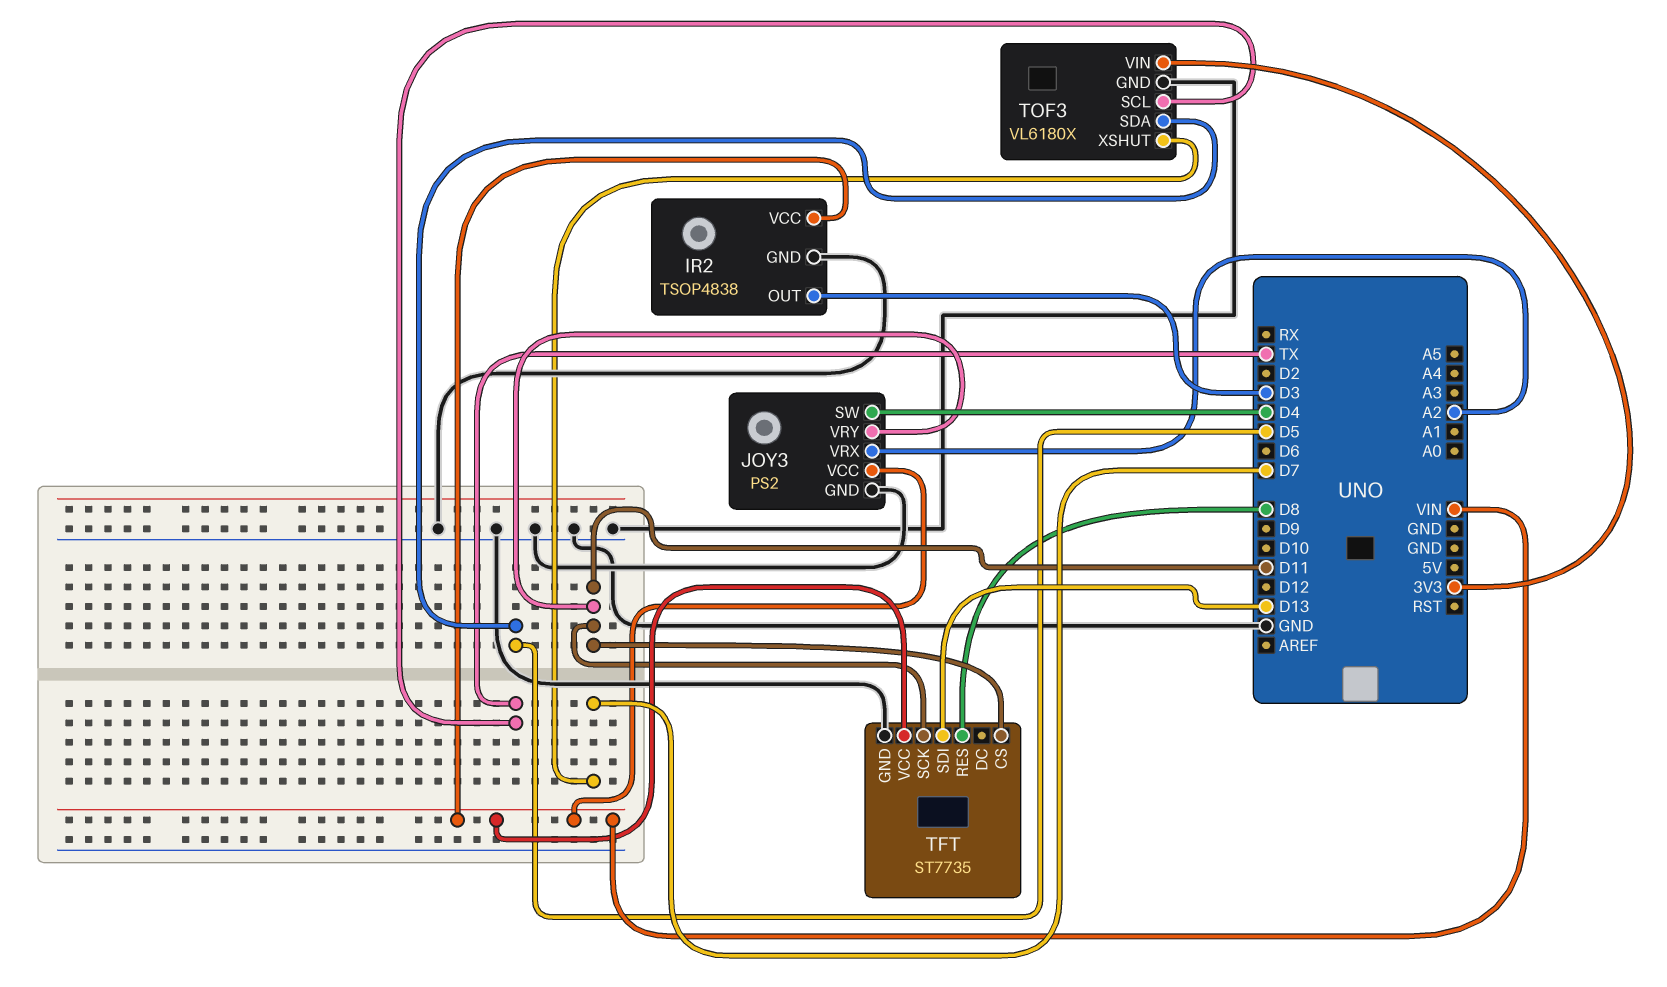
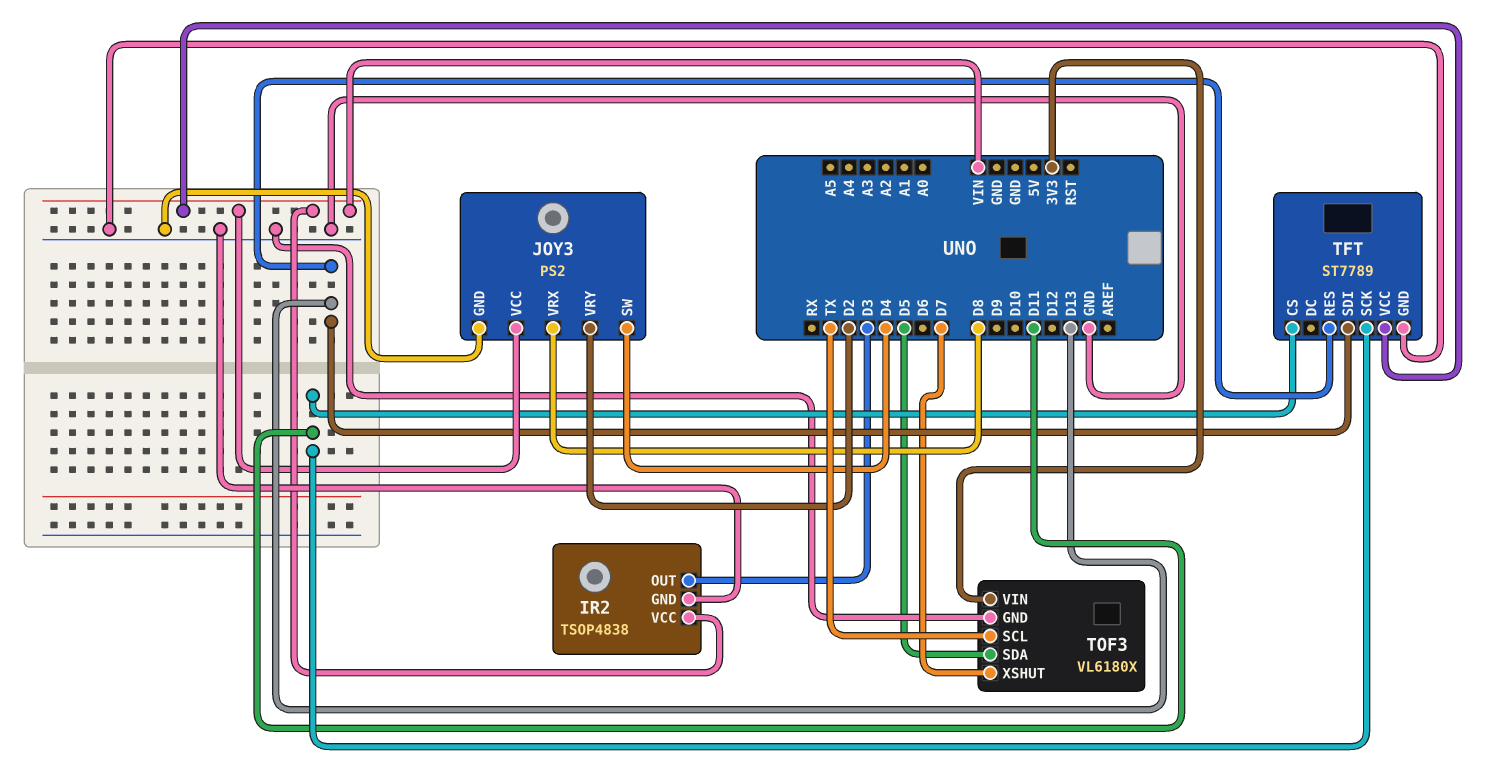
JOY3 pin VRX: A2 -> D8
JOY3 pin VRY: D11 -> D2
TFT: ST7735 -> ST7789
TFT pin RES: D8 -> D13

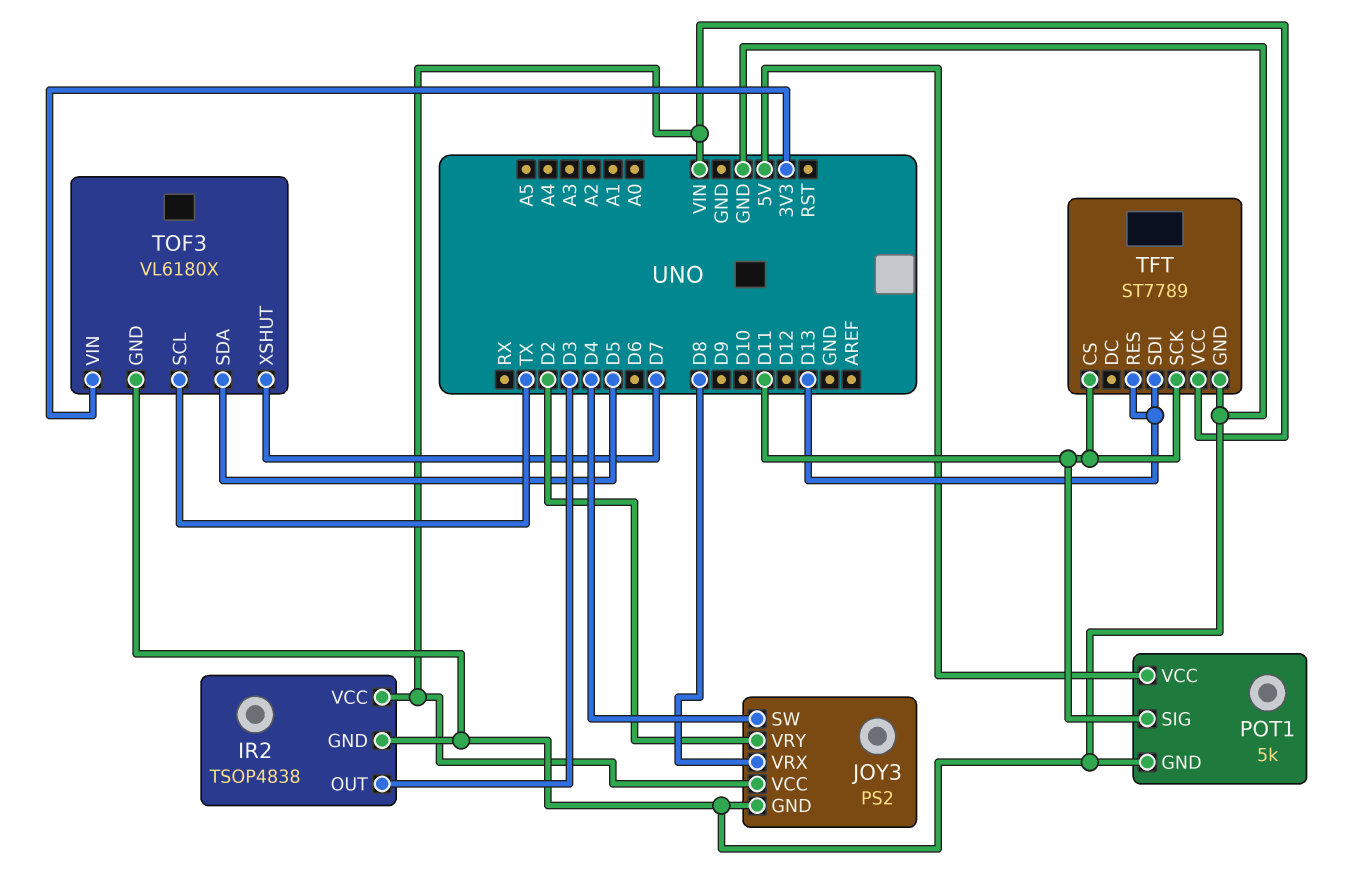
POT1: none -> 5k
POT1 pin GND: none -> GND
POT1 pin SIG: none -> D11
POT1 pin VCC: none -> 5V

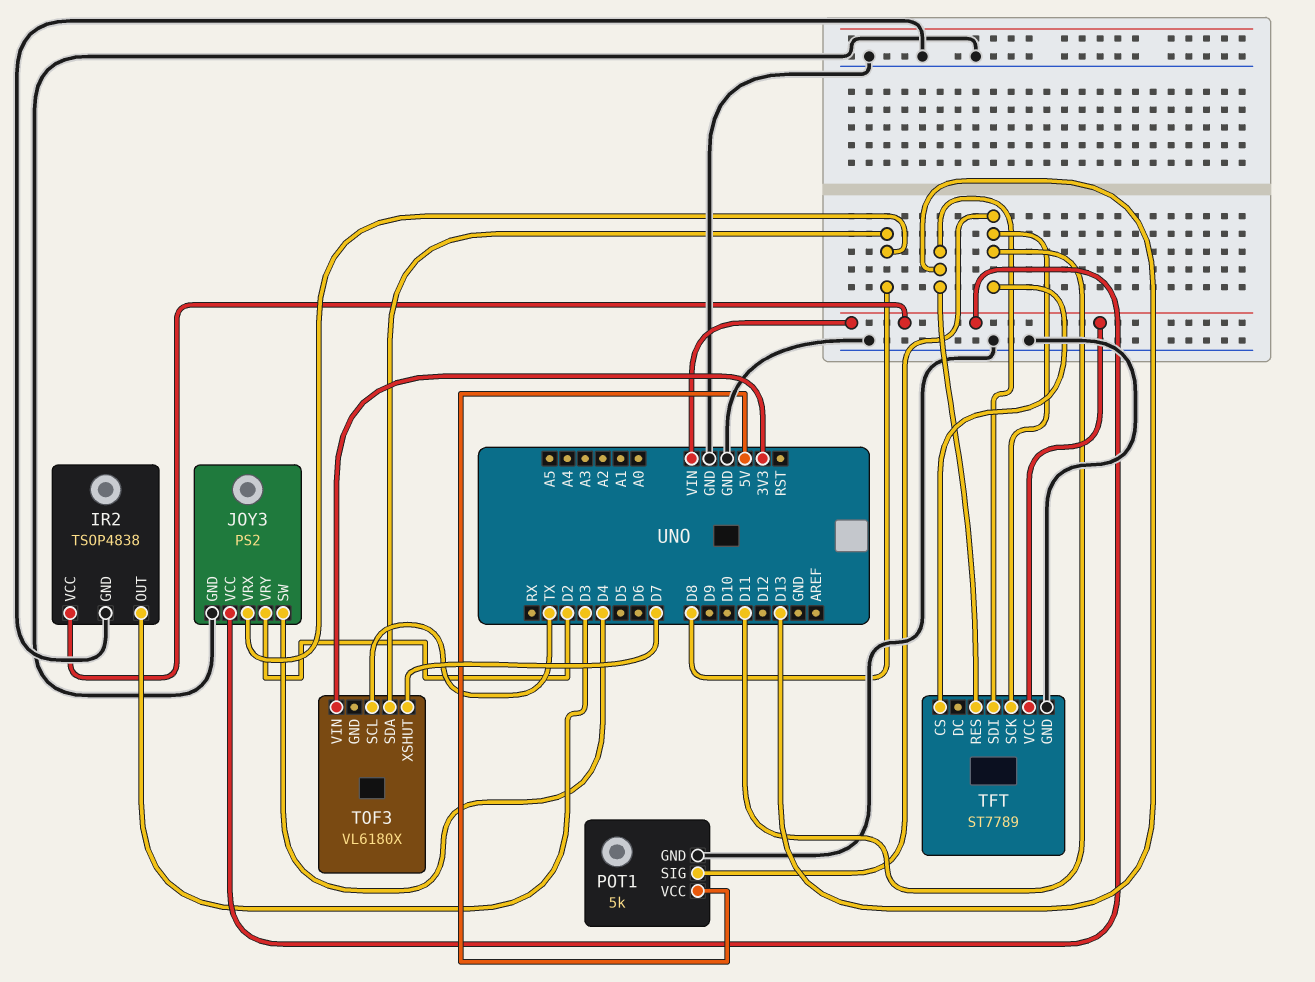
TOF3 pin GND: GND -> none
TOF3 pin SDA: D5 -> D8

